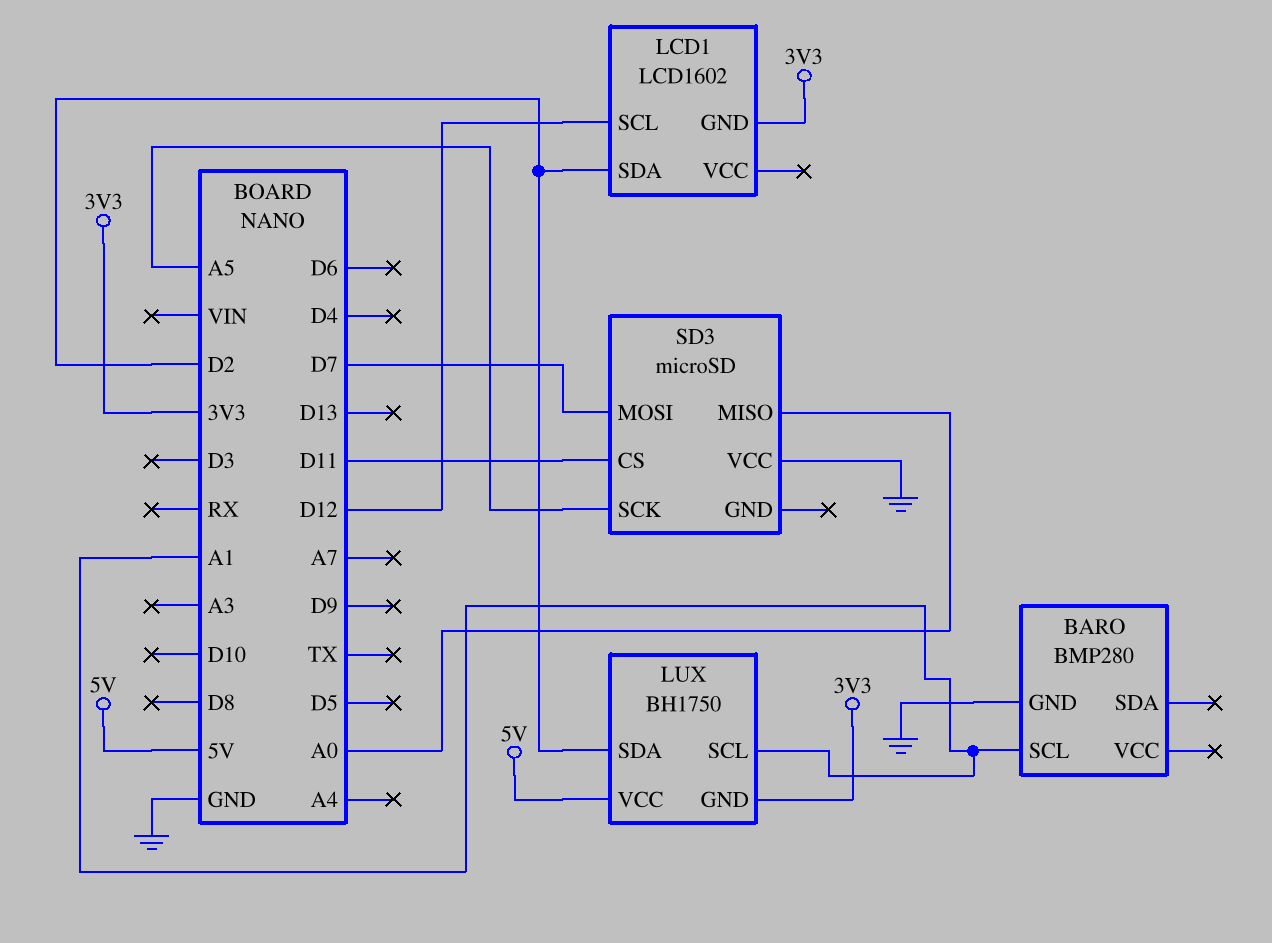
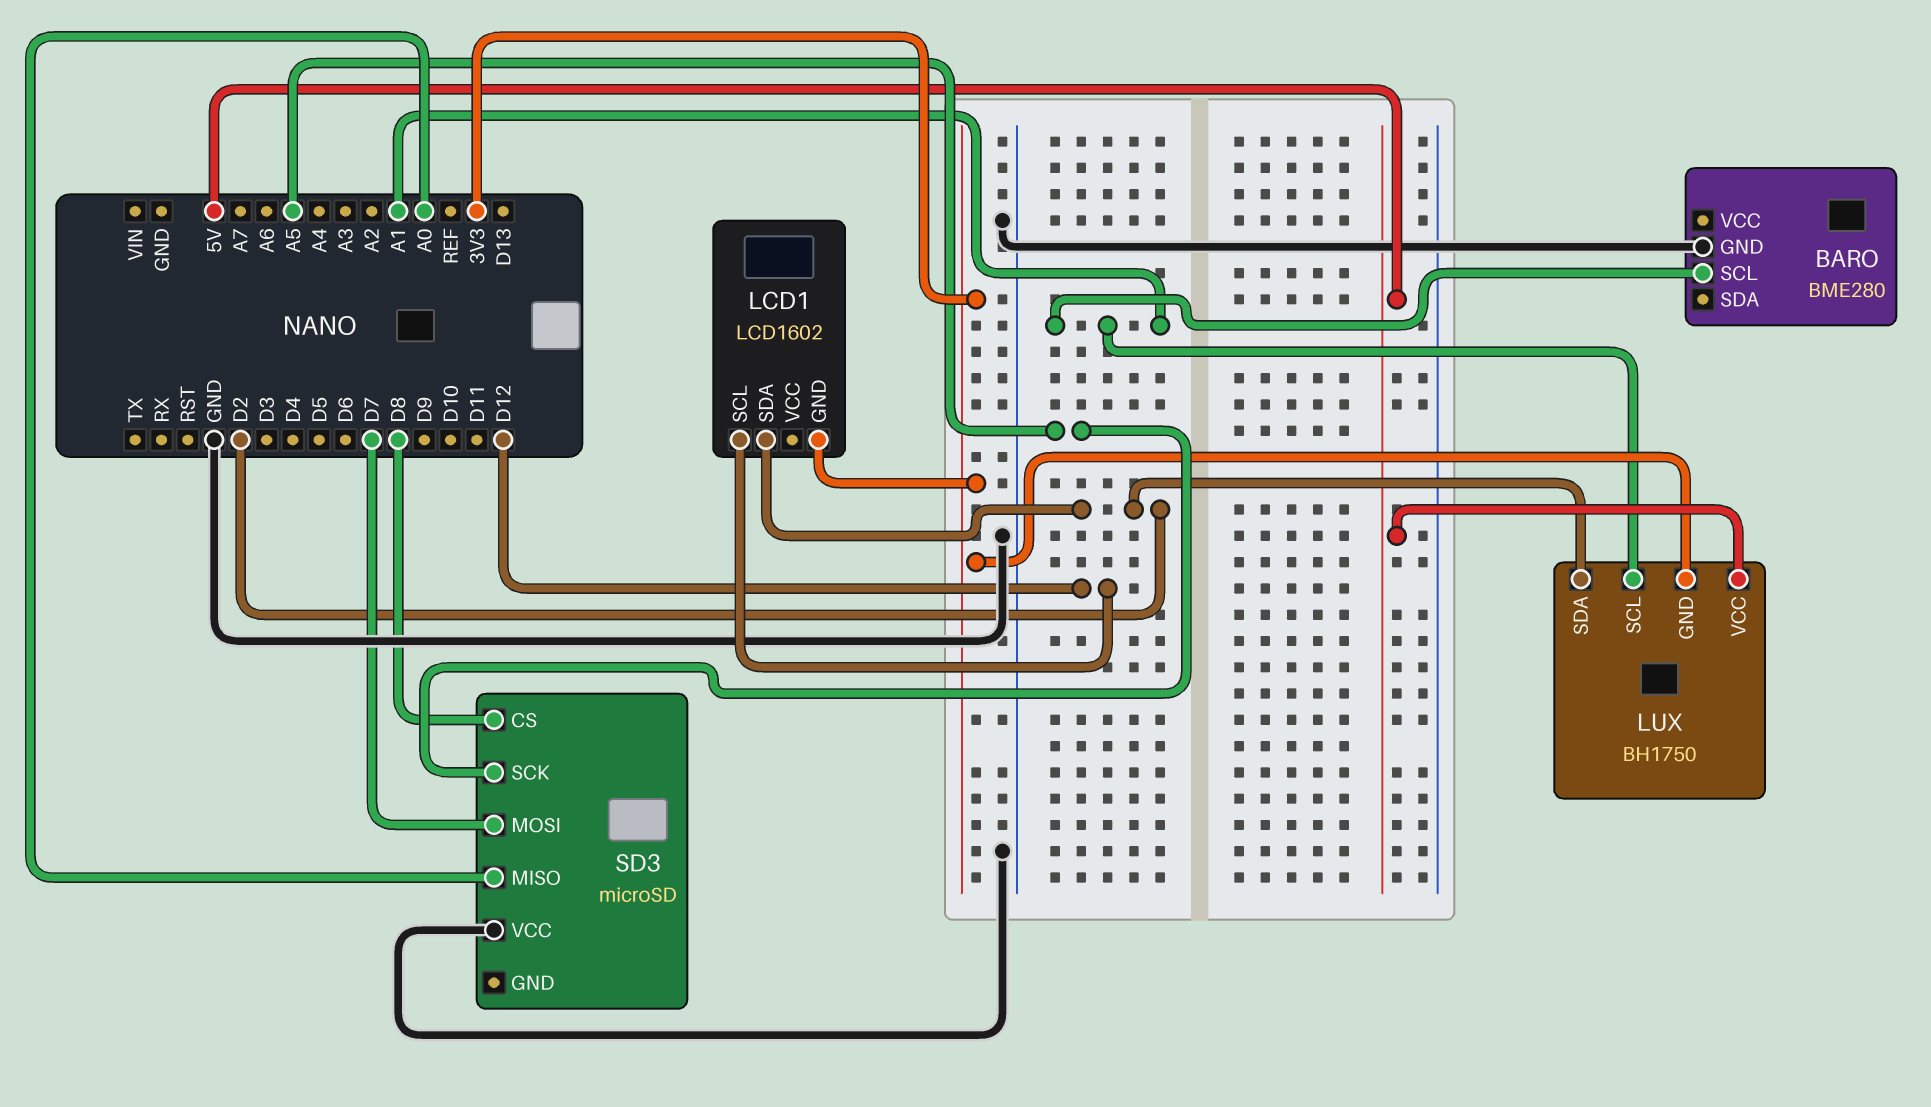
BARO: BMP280 -> BME280
SD3 pin CS: D11 -> D8

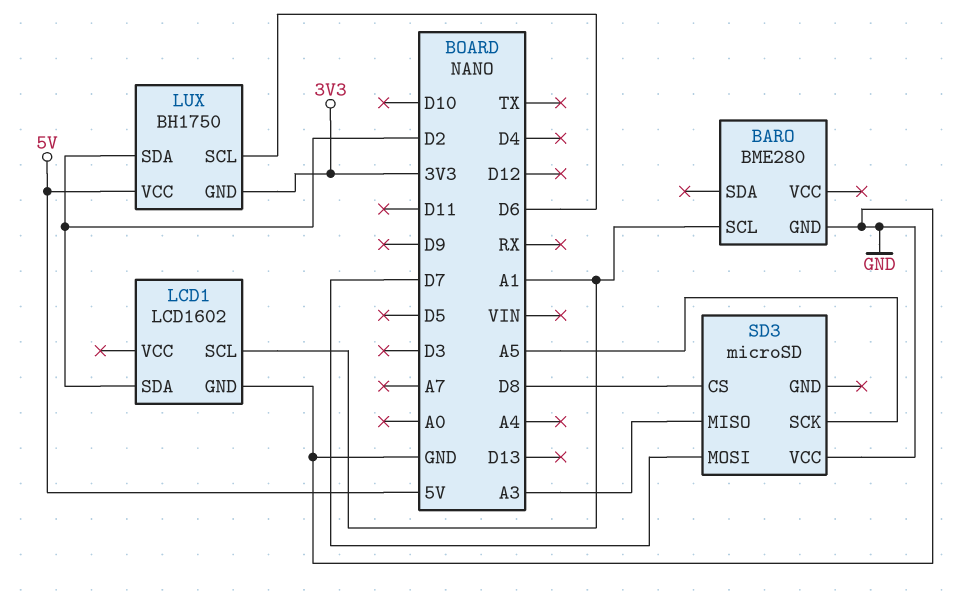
LCD1 pin GND: 3V3 -> GND
LCD1 pin SCL: D12 -> A1
LUX pin SCL: A1 -> D6
SD3 pin MISO: A0 -> A3

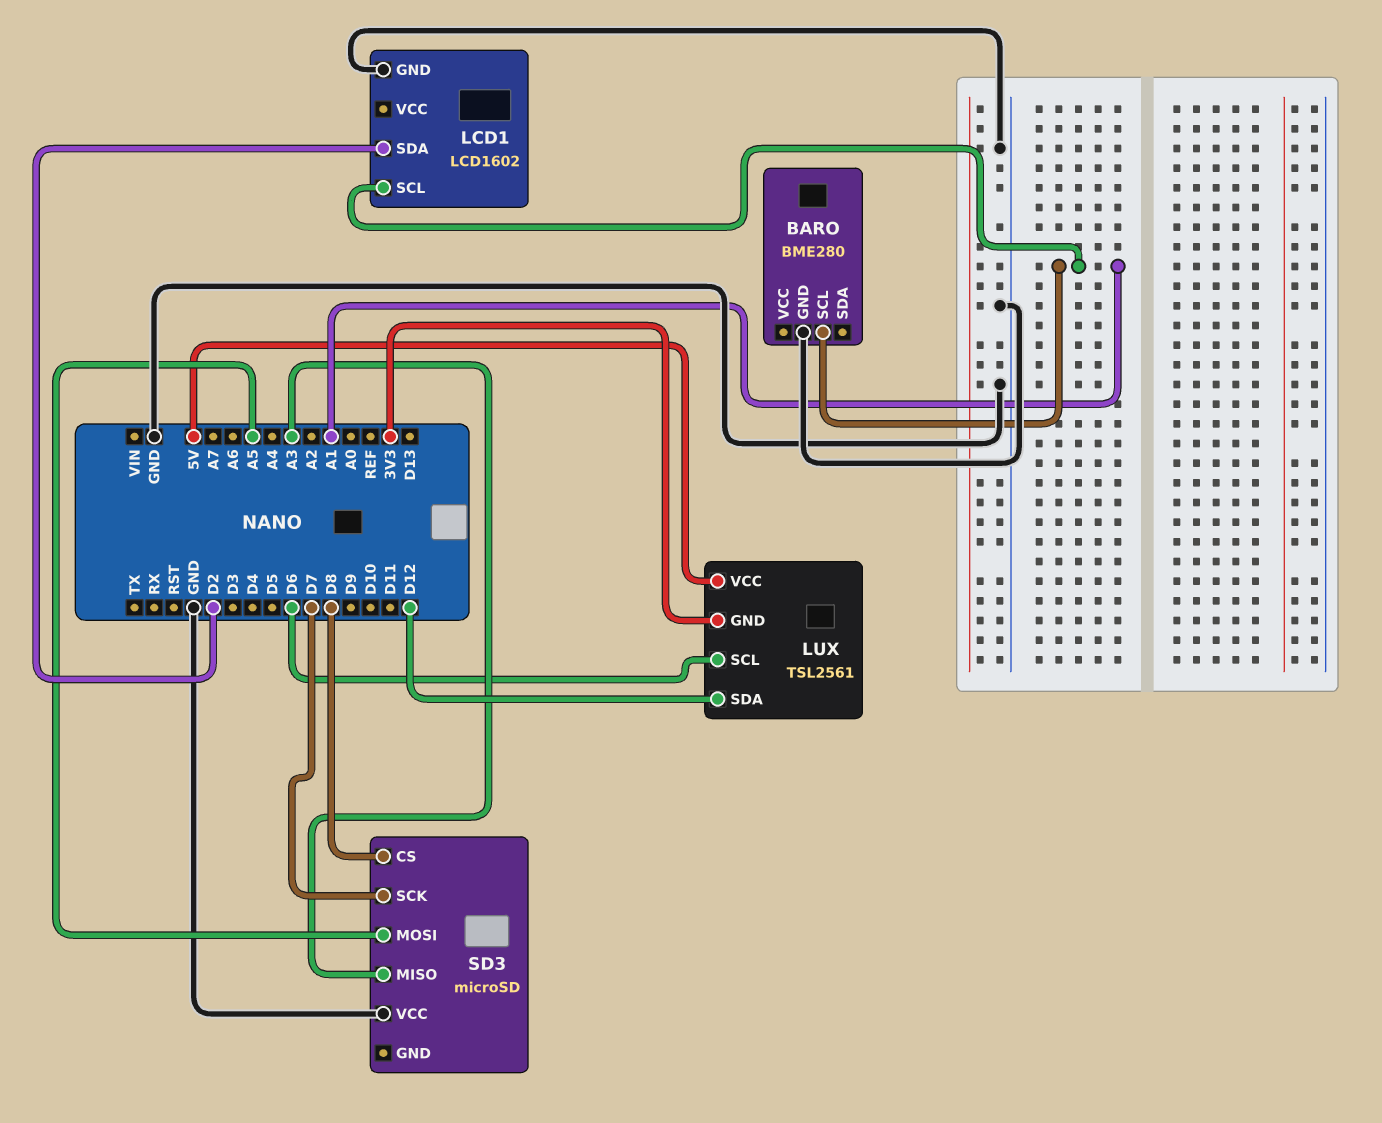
LUX: BH1750 -> TSL2561
LUX pin SDA: D2 -> D12
SD3 pin MOSI: D7 -> A5
SD3 pin SCK: A5 -> D7

